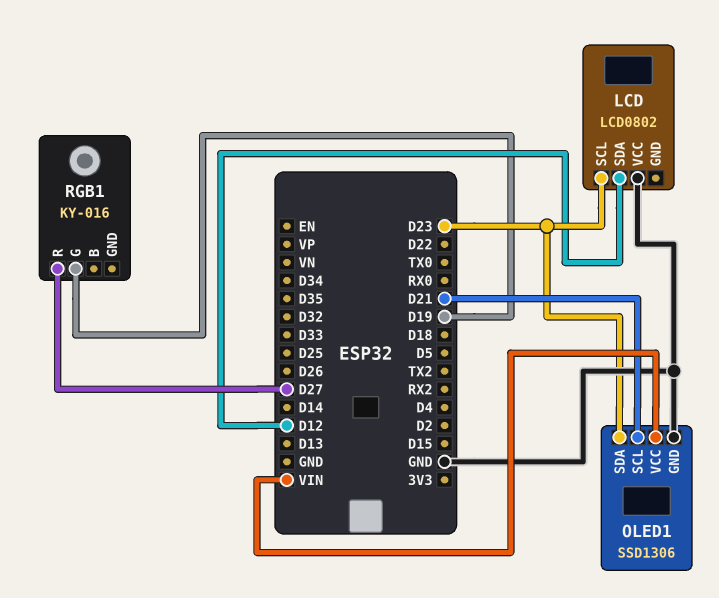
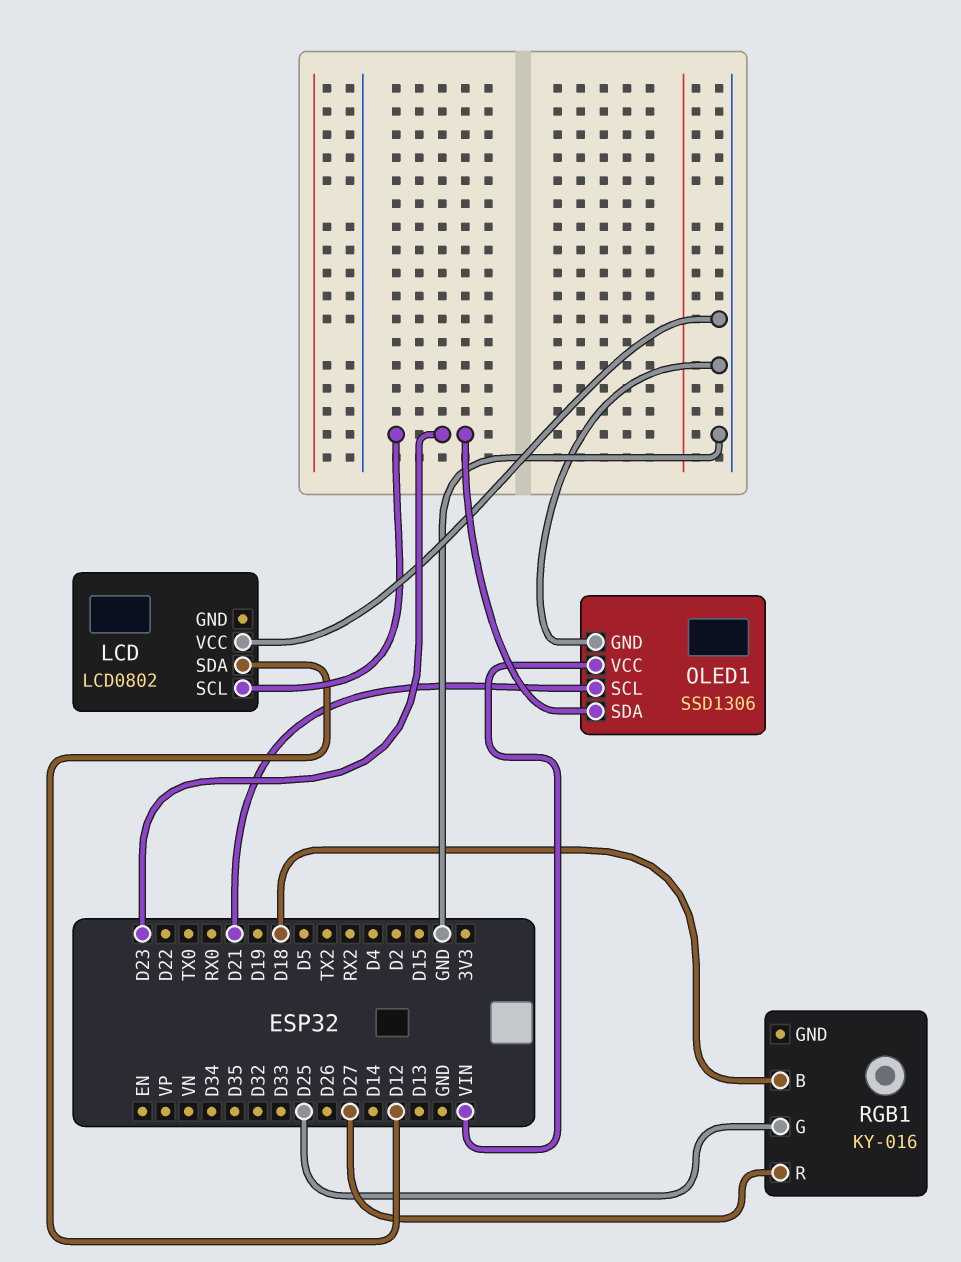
RGB1 pin B: none -> D18
RGB1 pin G: D19 -> D25

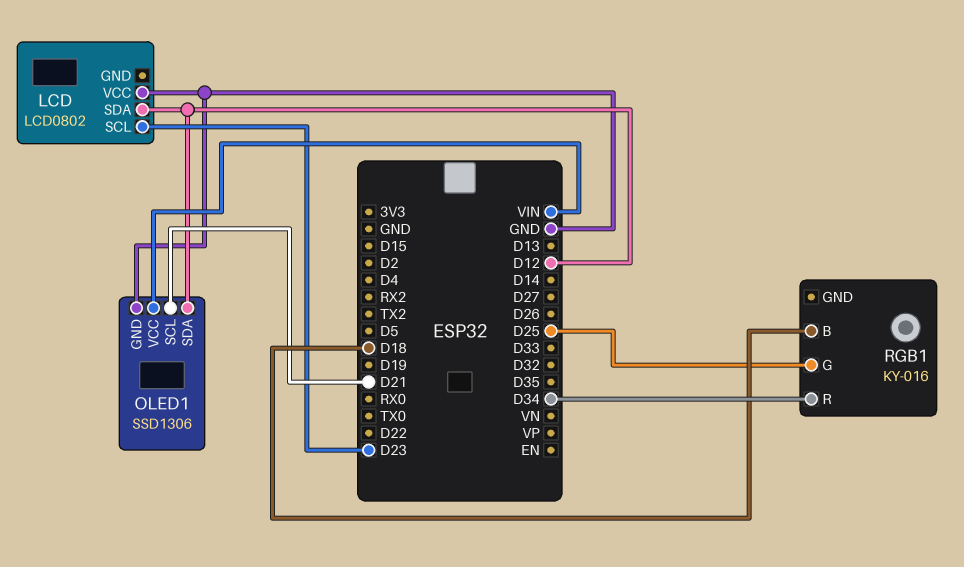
OLED1 pin SDA: D23 -> D12
RGB1 pin R: D27 -> D34

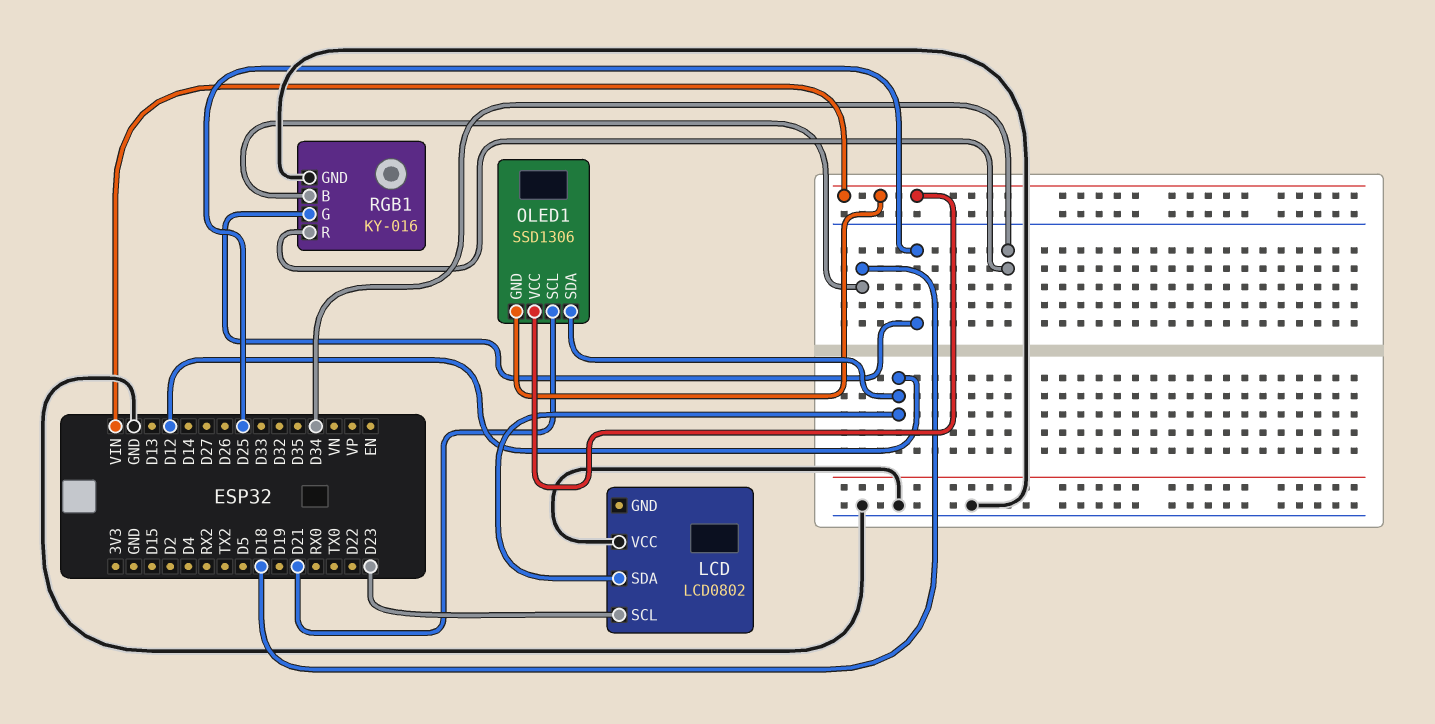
OLED1 pin GND: GND -> VIN
RGB1 pin GND: none -> GND

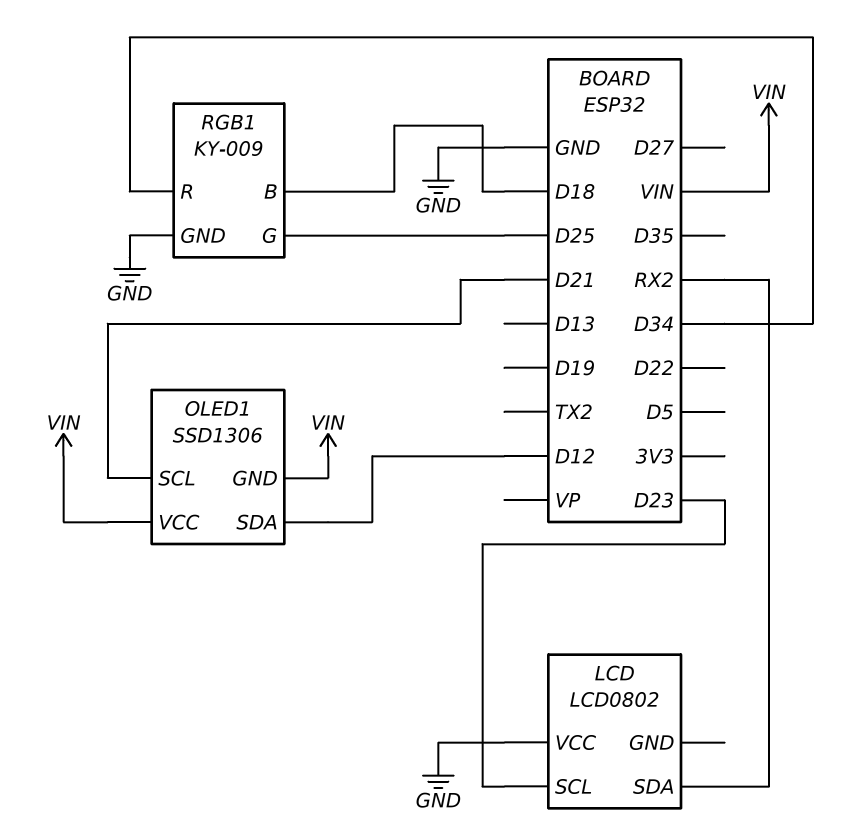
LCD pin SDA: D12 -> RX2
RGB1: KY-016 -> KY-009

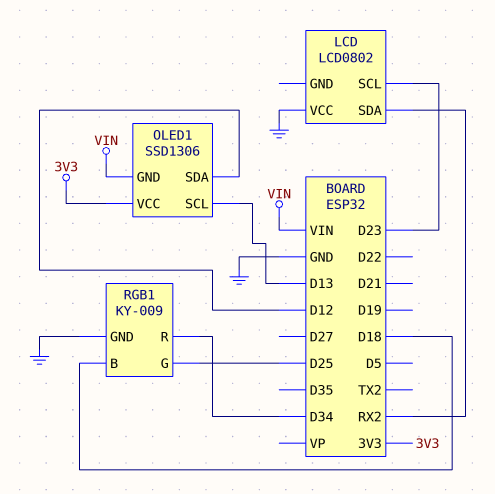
OLED1 pin SCL: D21 -> D13
OLED1 pin VCC: VIN -> 3V3

